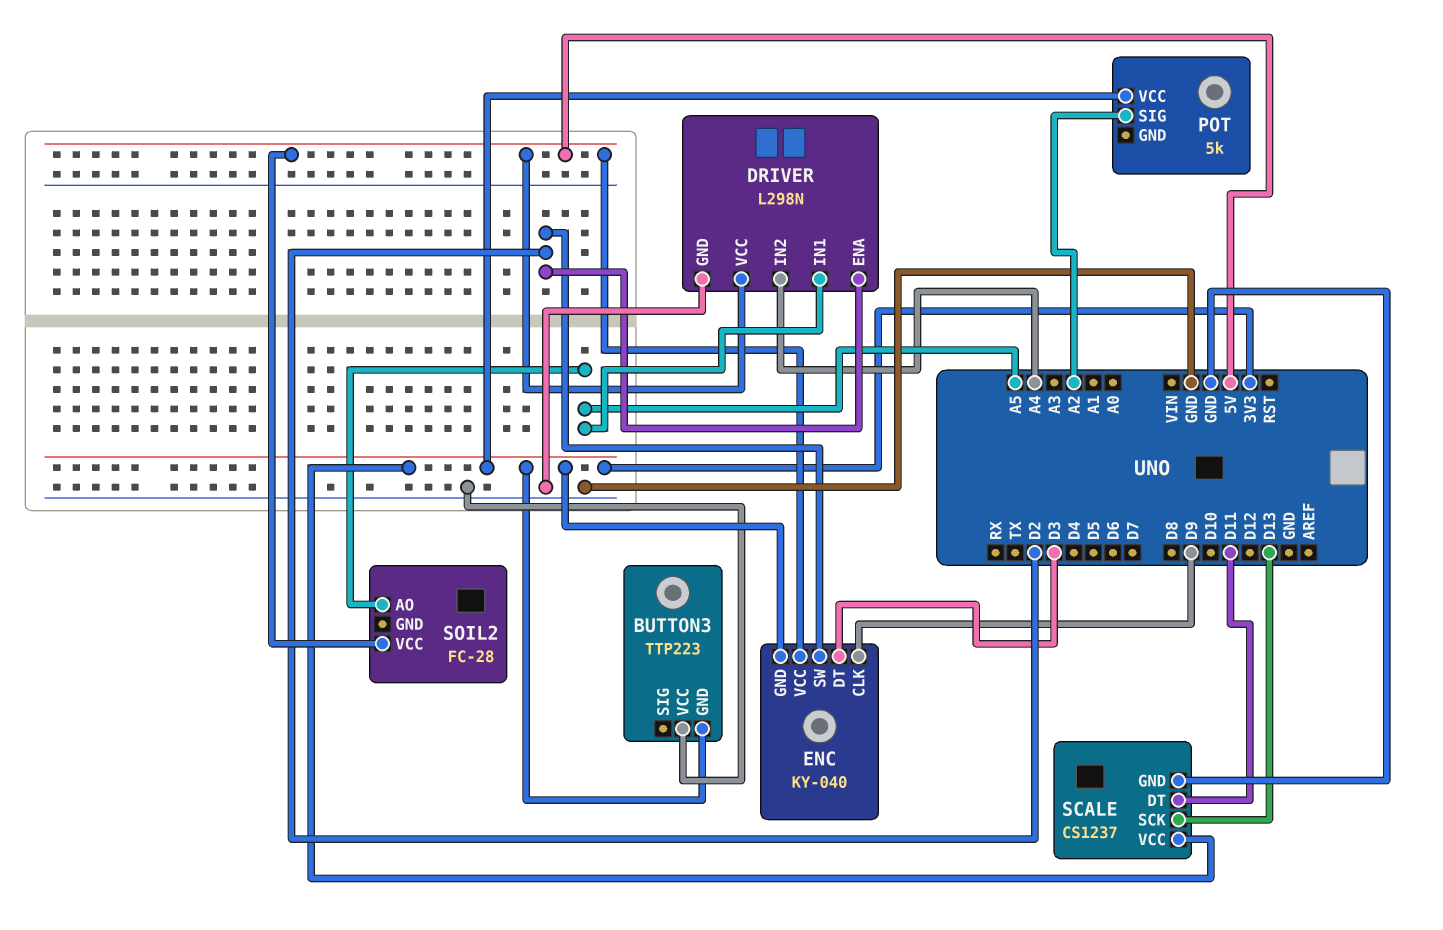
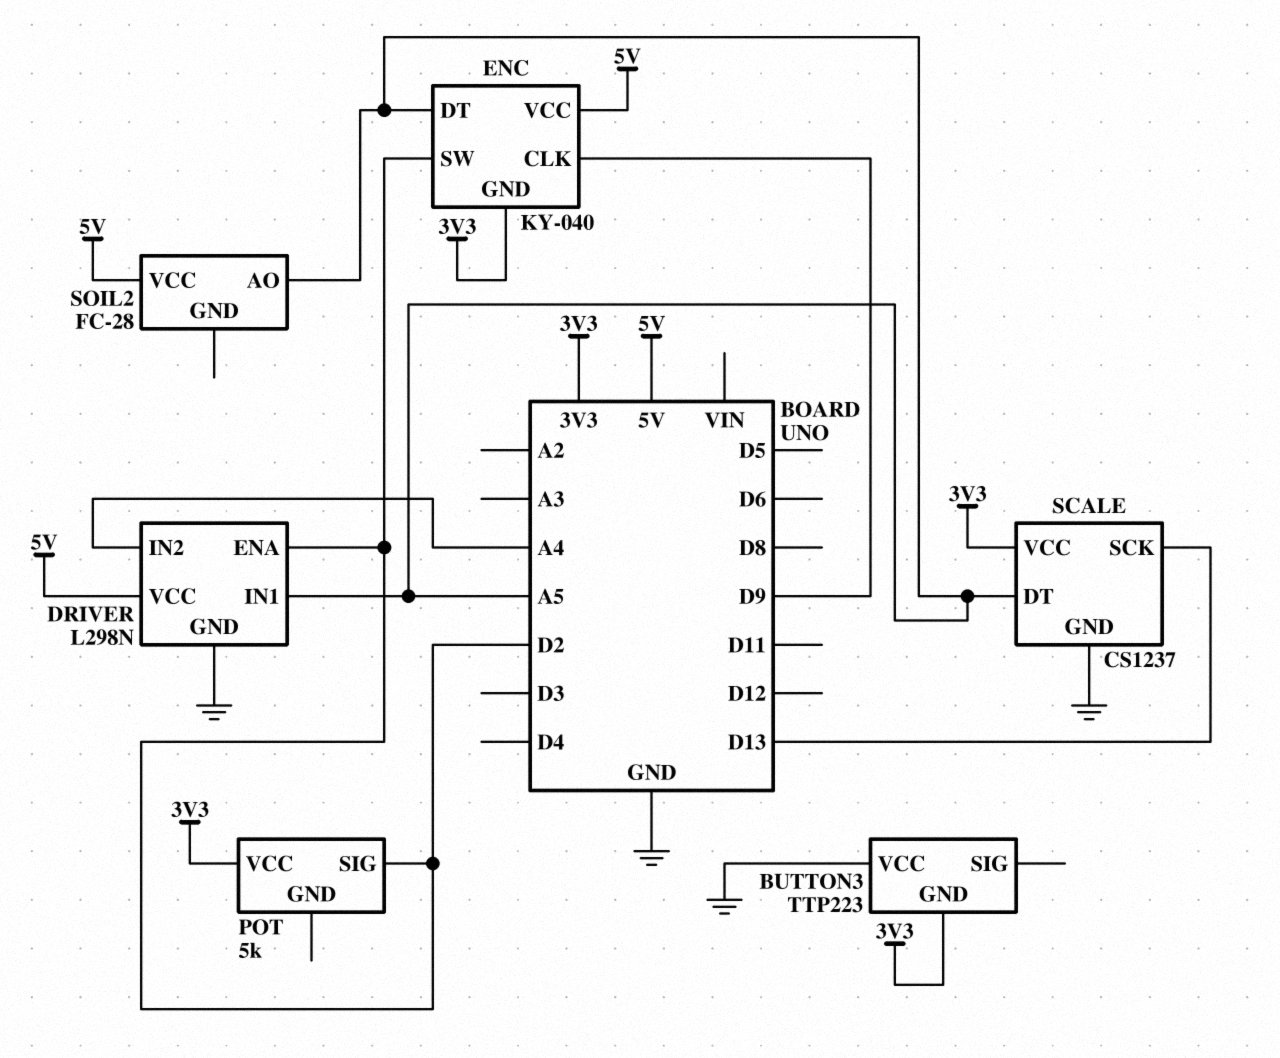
ENC pin DT: D3 -> A5
POT pin SIG: A2 -> D2
SCALE pin DT: D11 -> A5

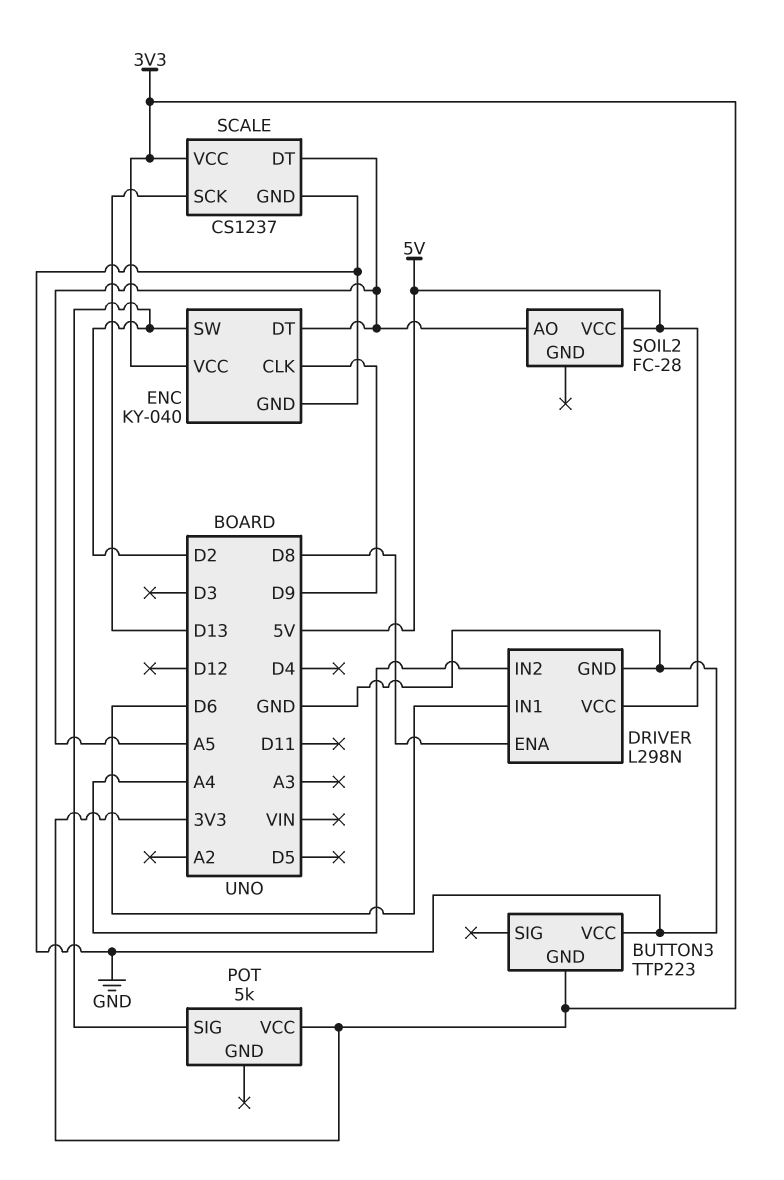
DRIVER pin ENA: D2 -> D8
DRIVER pin IN1: A5 -> D6
ENC pin GND: 3V3 -> GND
ENC pin VCC: 5V -> 3V3

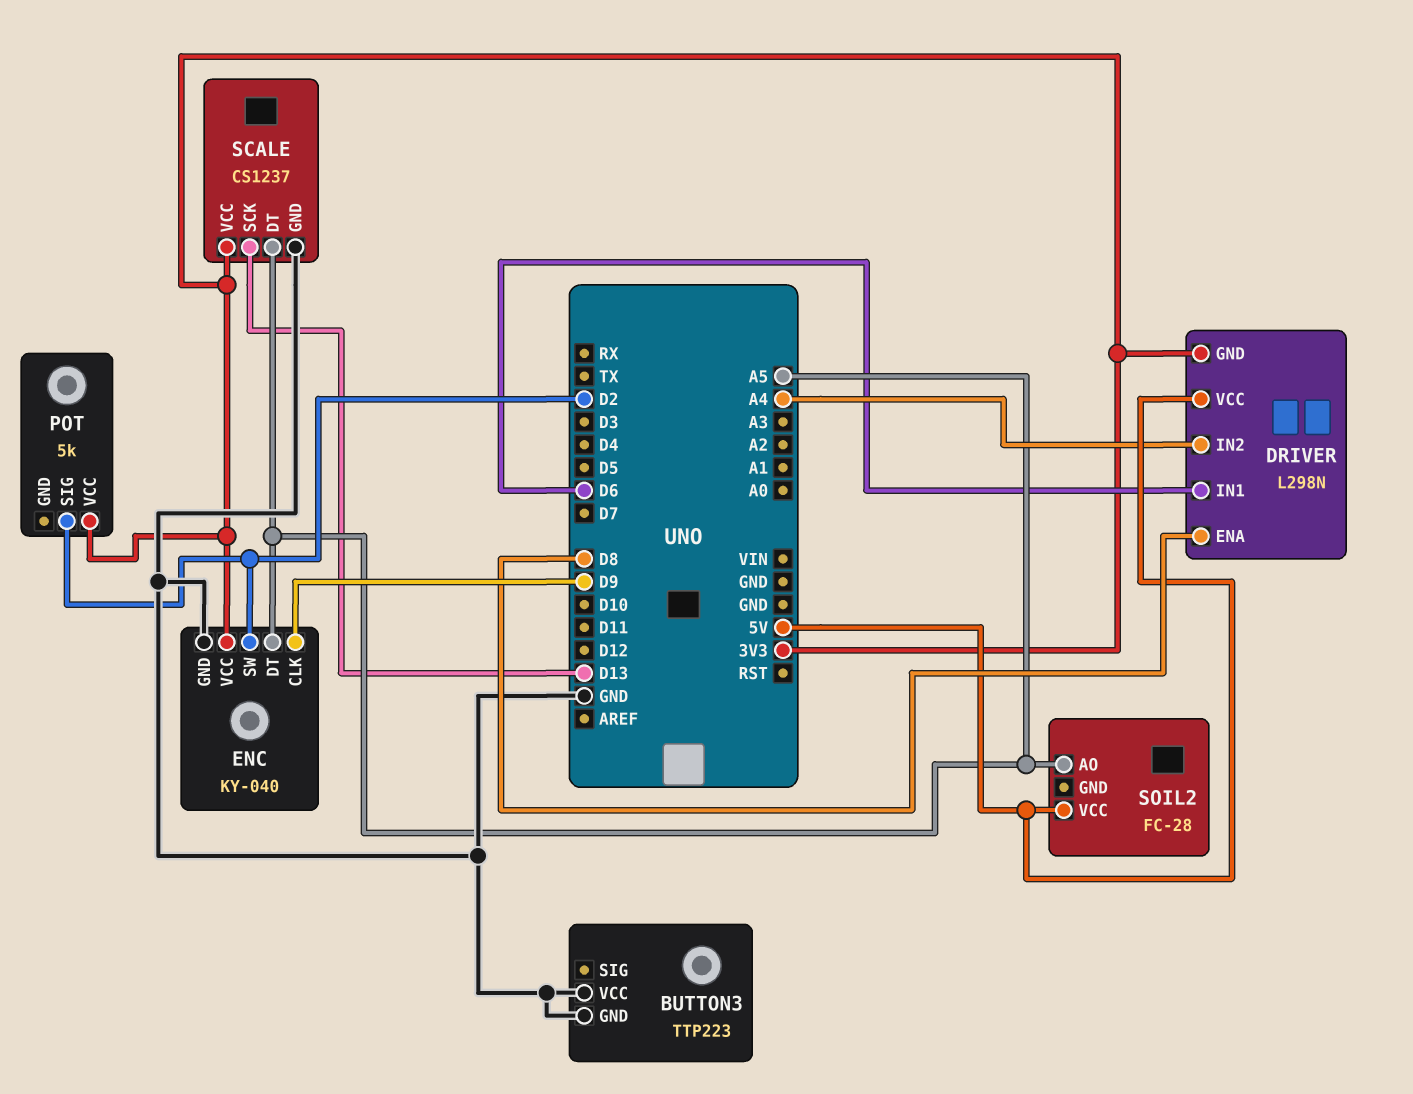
BUTTON3 pin GND: 3V3 -> GND
DRIVER pin GND: GND -> 3V3

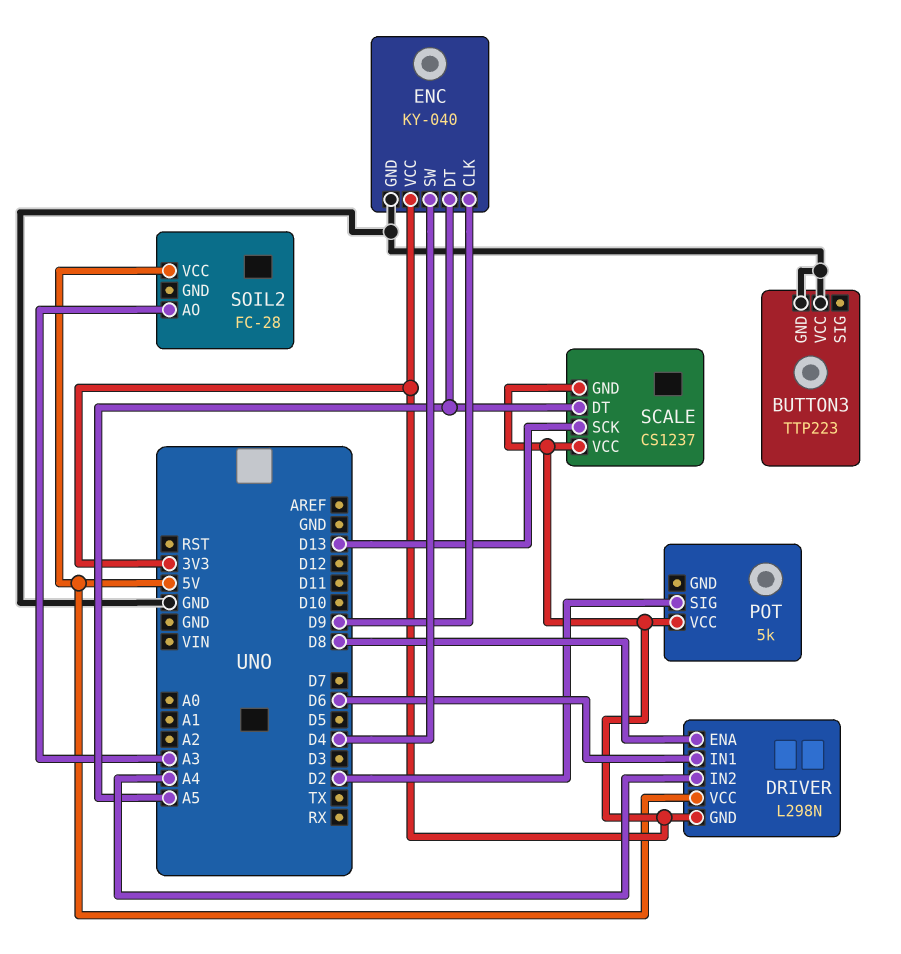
ENC pin SW: D2 -> D4
SCALE pin GND: GND -> 3V3
SOIL2 pin AO: A5 -> A3

